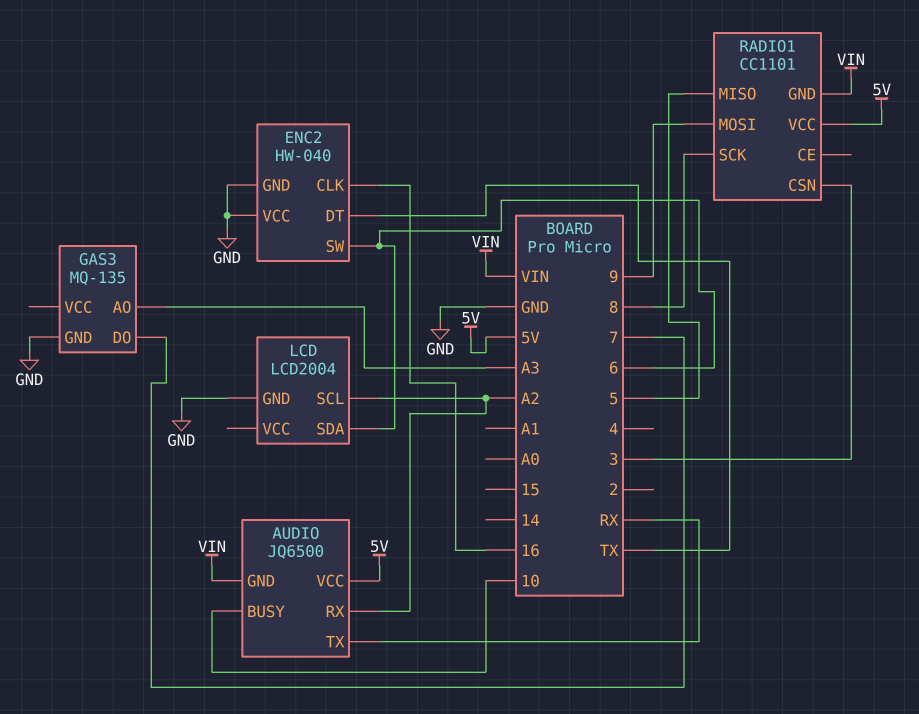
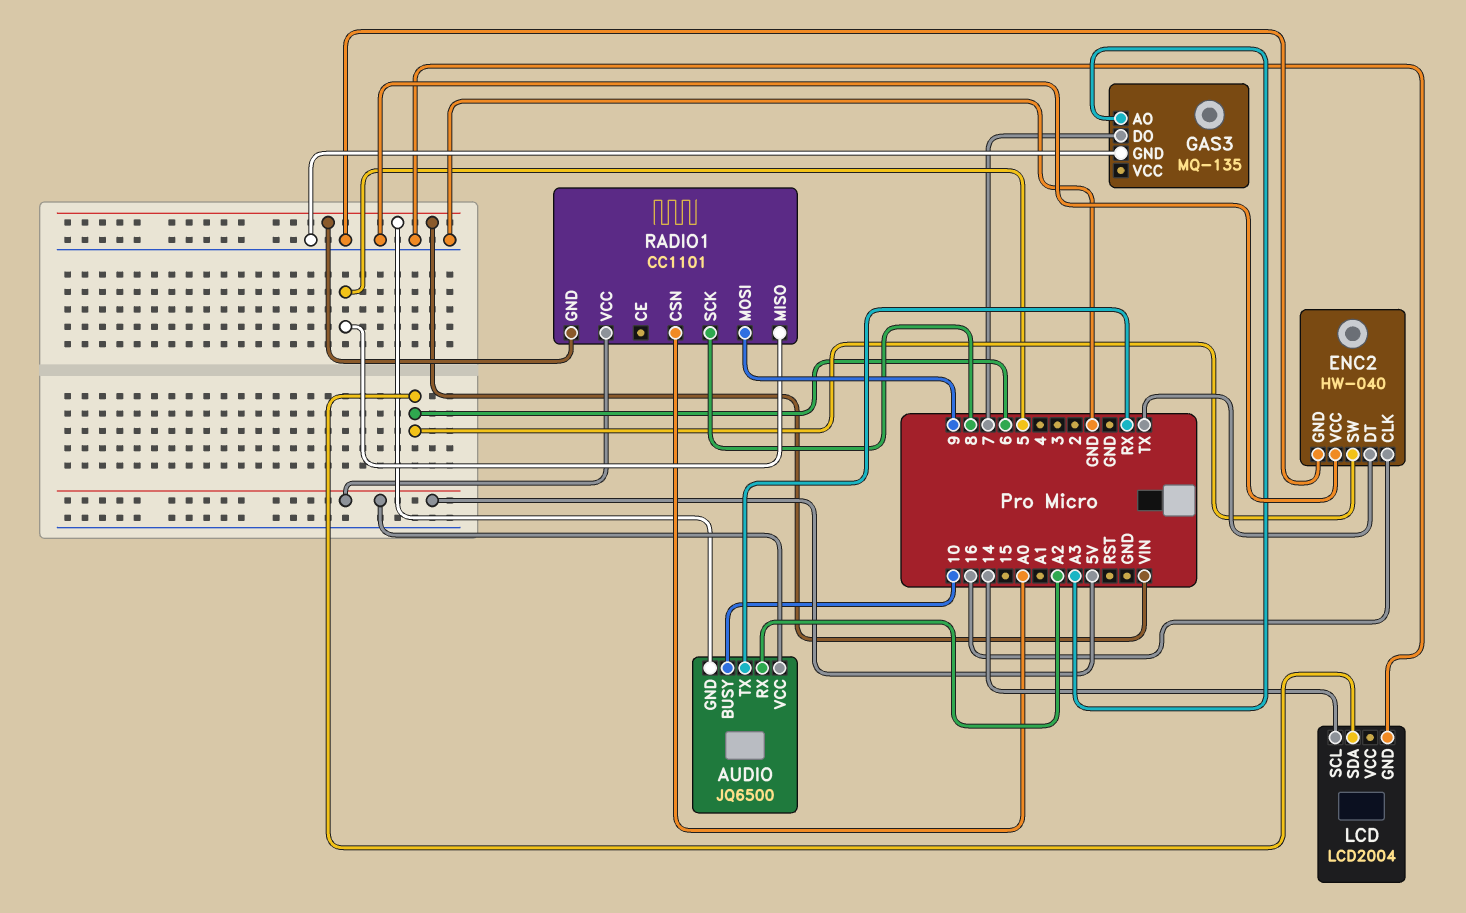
LCD pin SCL: A2 -> 14
RADIO1 pin CSN: 3 -> A0

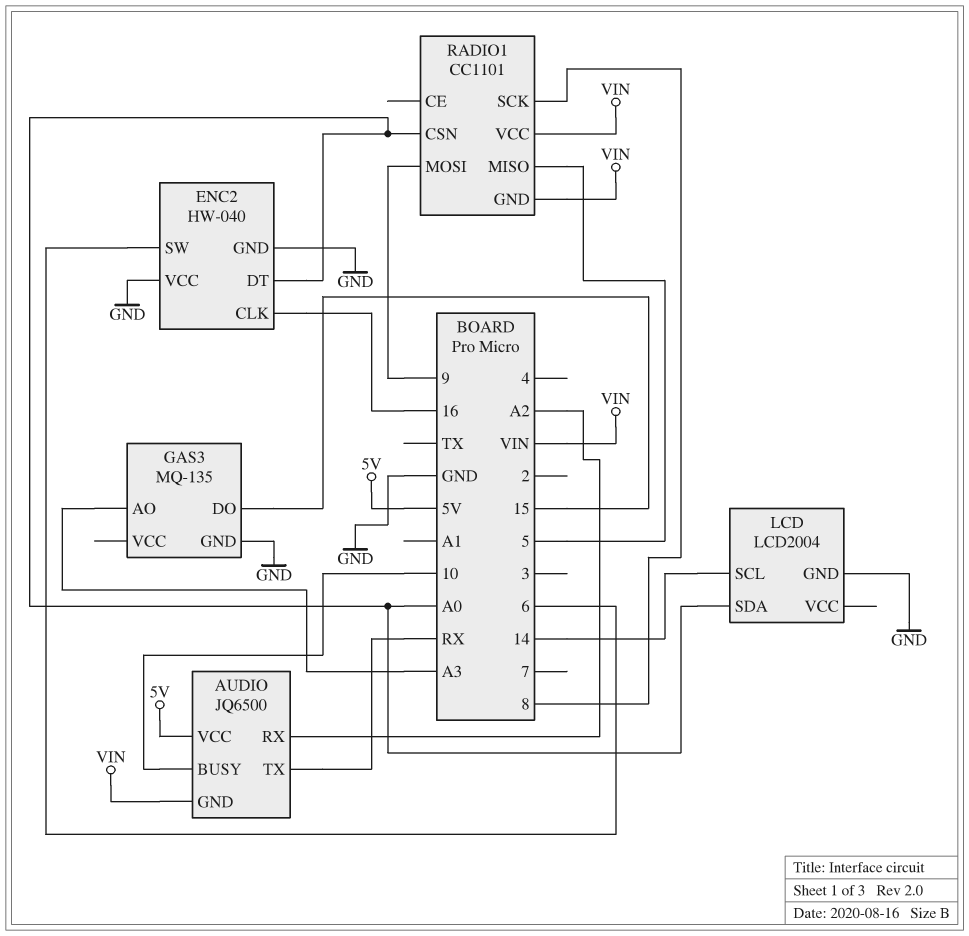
ENC2 pin DT: TX -> A0
GAS3 pin DO: 7 -> 15
LCD pin SDA: 6 -> A0
RADIO1 pin VCC: 5V -> VIN

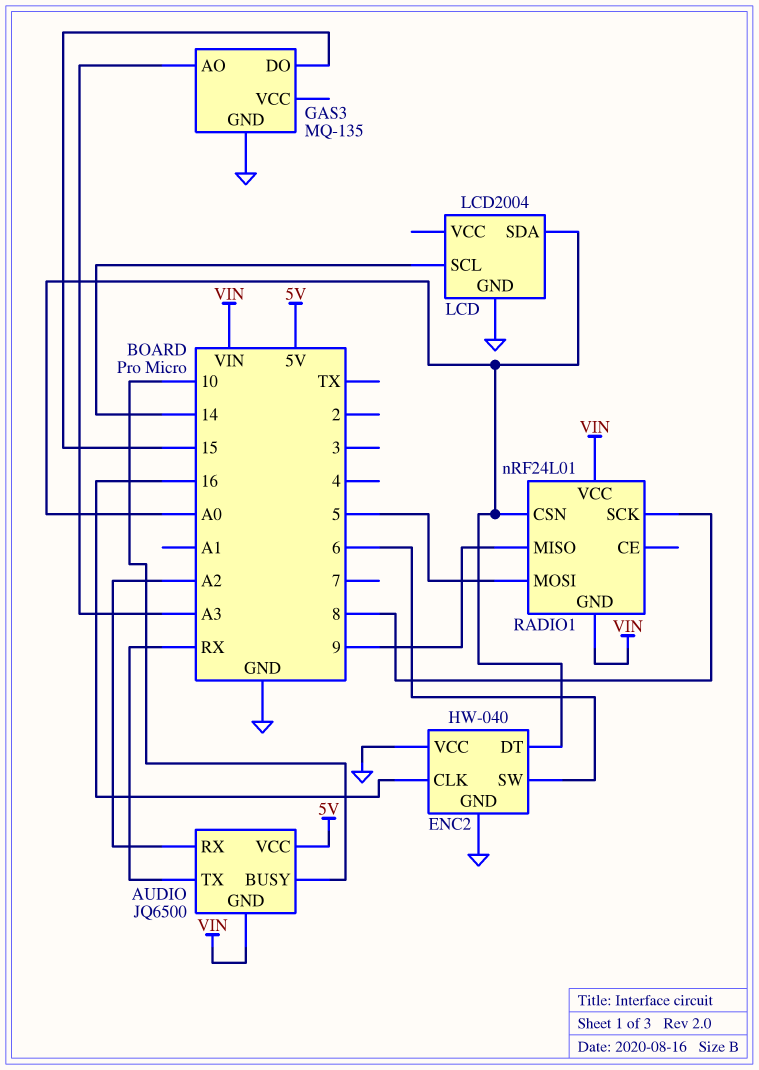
RADIO1: CC1101 -> nRF24L01
RADIO1 pin MISO: 5 -> 9
RADIO1 pin MOSI: 9 -> 5

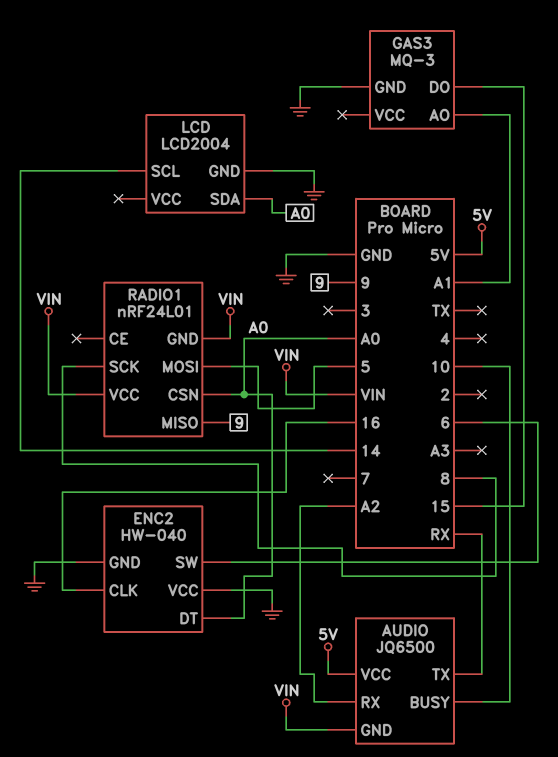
GAS3: MQ-135 -> MQ-3
GAS3 pin AO: A3 -> A1

